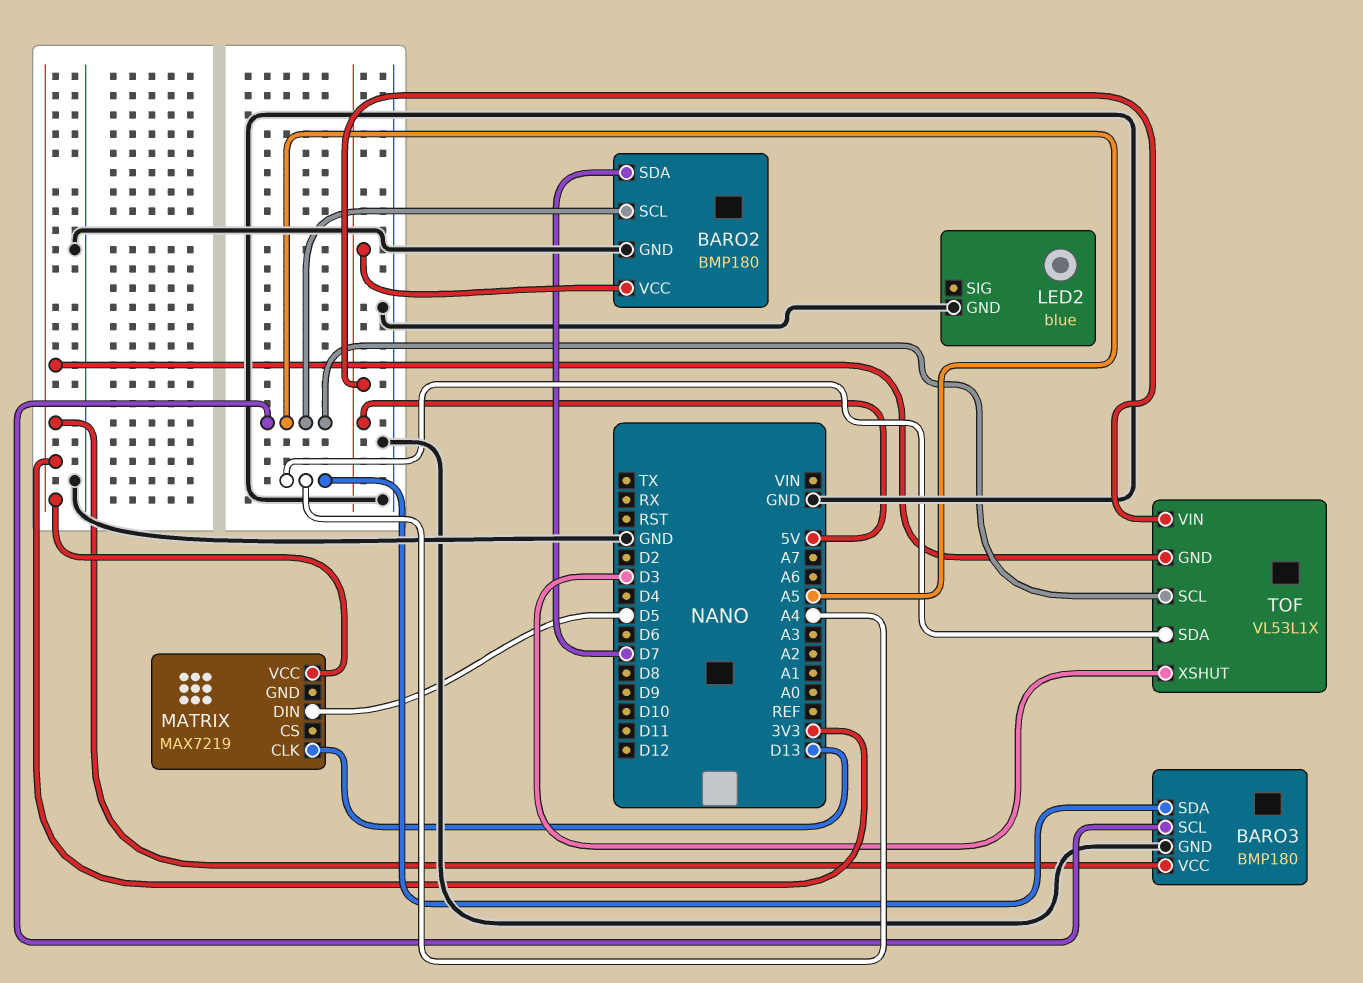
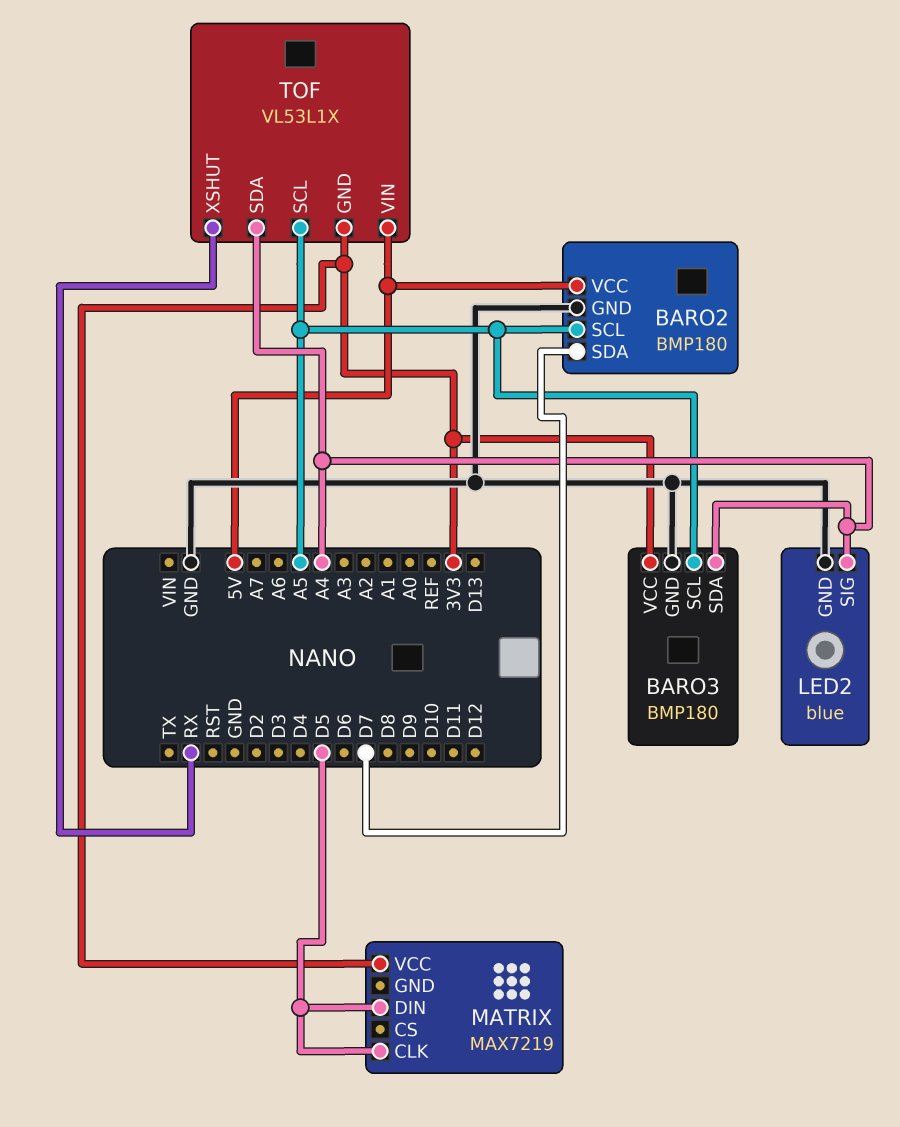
LED2 pin SIG: none -> A4
MATRIX pin CLK: D13 -> D5
TOF pin XSHUT: D3 -> RX

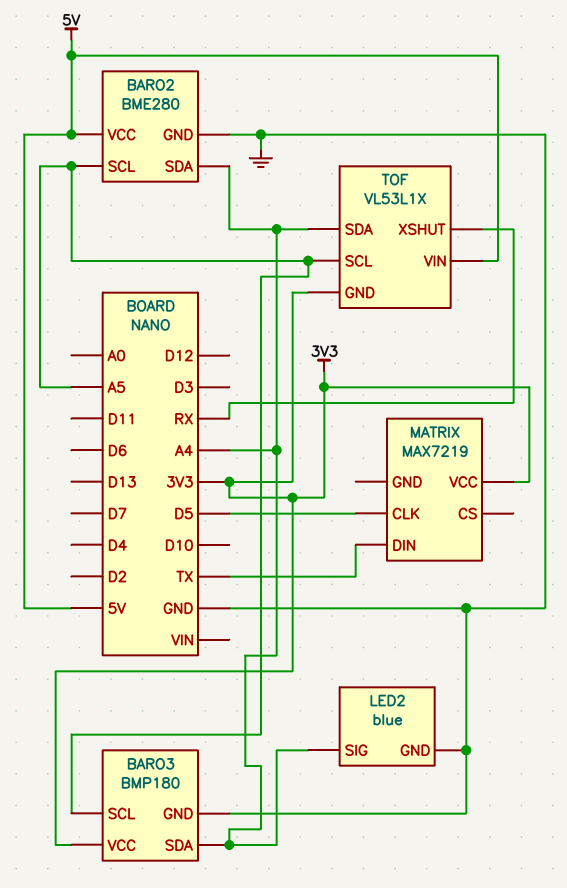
BARO2: BMP180 -> BME280
BARO2 pin SDA: D7 -> A4
MATRIX pin DIN: D5 -> TX

